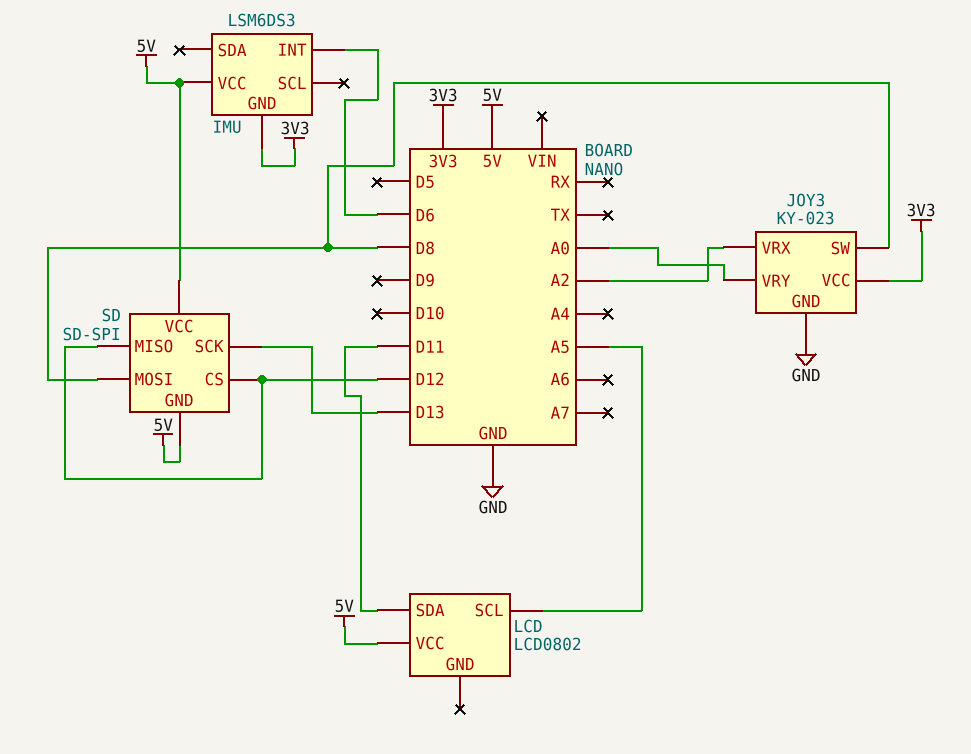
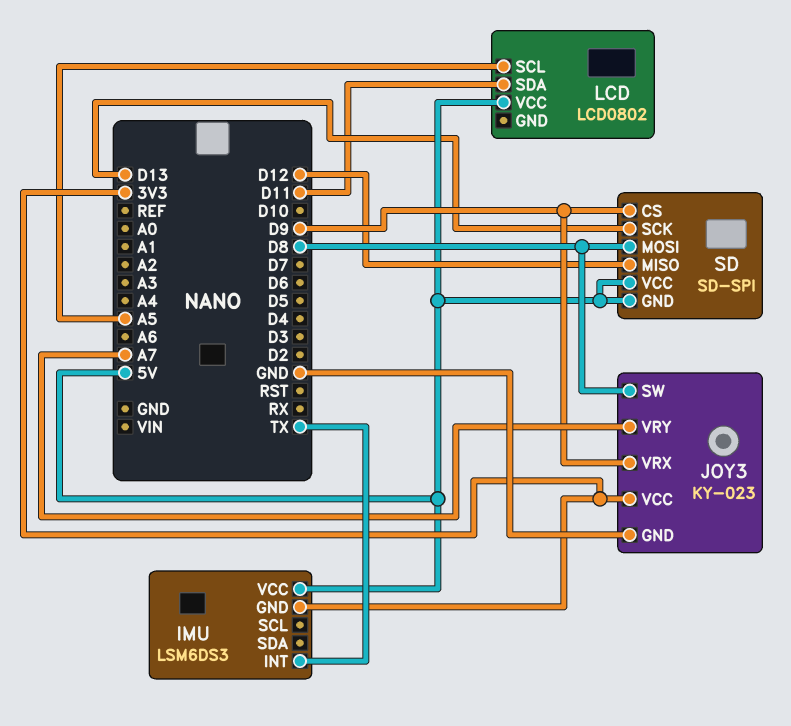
IMU pin INT: D6 -> TX
JOY3 pin VRX: A2 -> D9
JOY3 pin VRY: A0 -> A7
SD pin CS: D12 -> D9

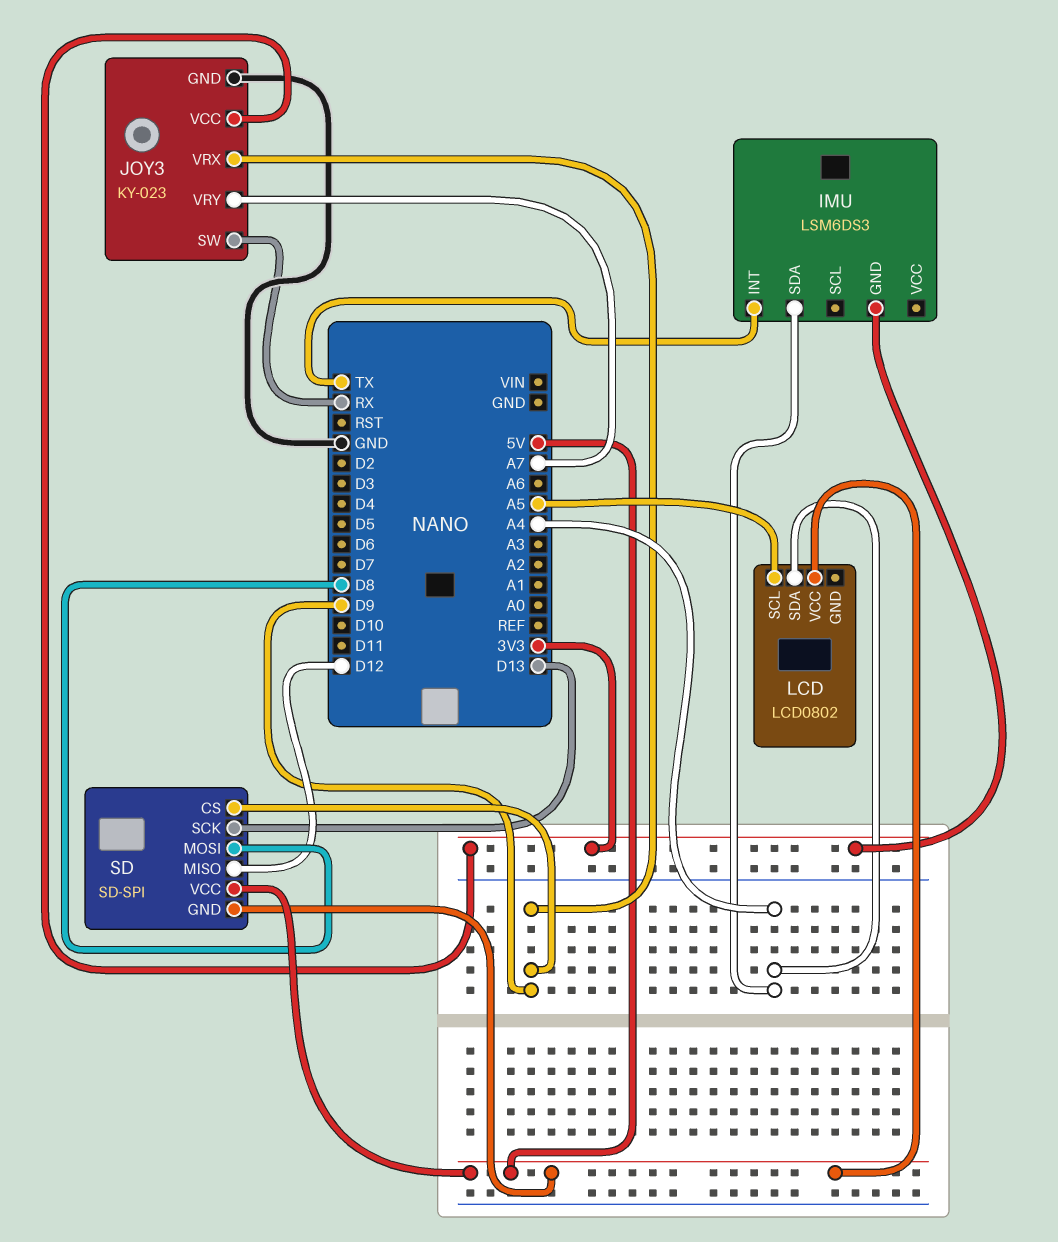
IMU pin SDA: none -> A4
IMU pin VCC: 5V -> none
JOY3 pin SW: D8 -> RX
LCD pin SDA: D11 -> A4

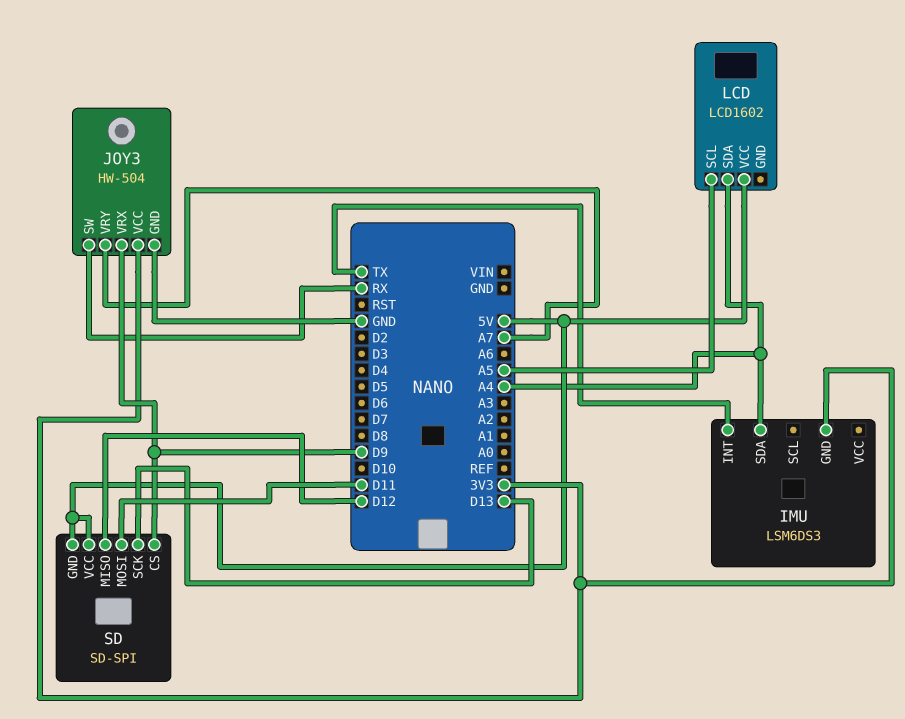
JOY3: KY-023 -> HW-504
LCD: LCD0802 -> LCD1602
SD pin MOSI: D8 -> D11

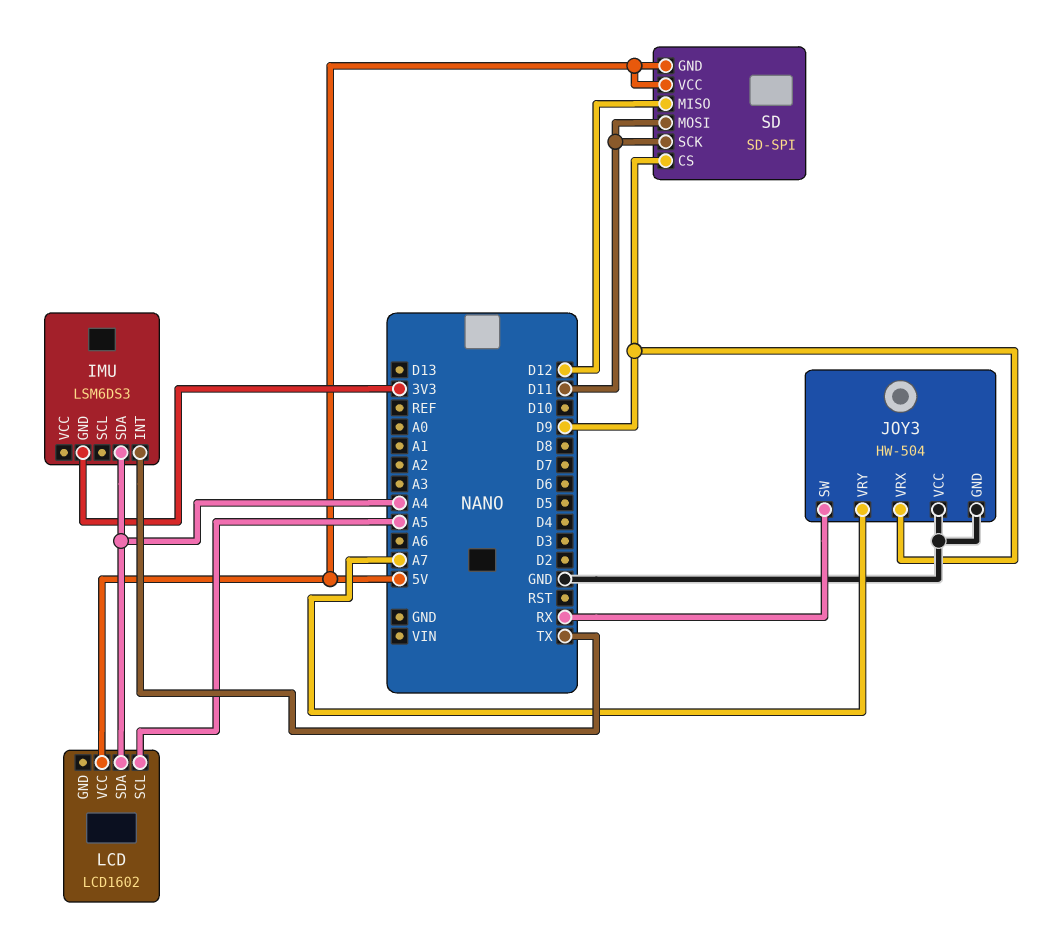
JOY3 pin VCC: 3V3 -> GND
SD pin SCK: D13 -> D11

